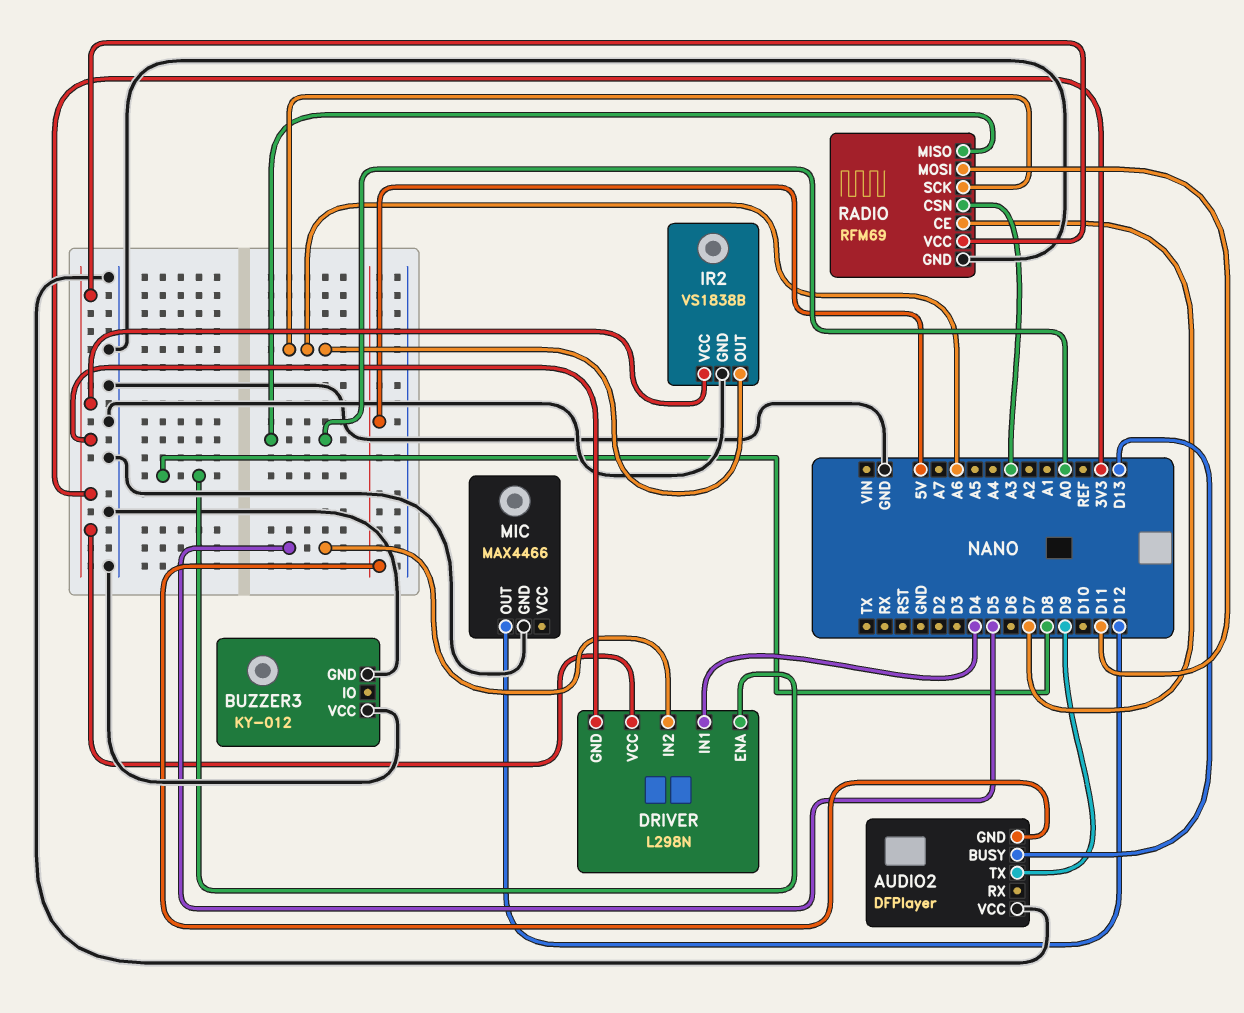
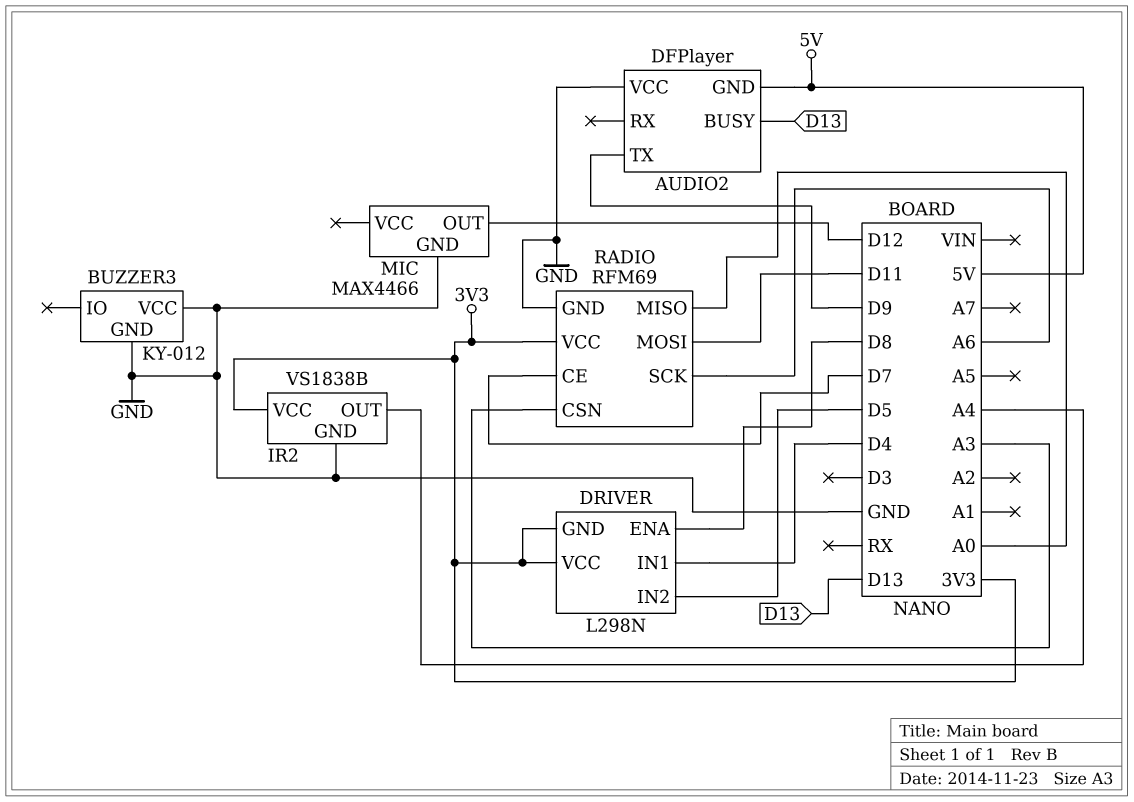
IR2 pin OUT: A6 -> A4

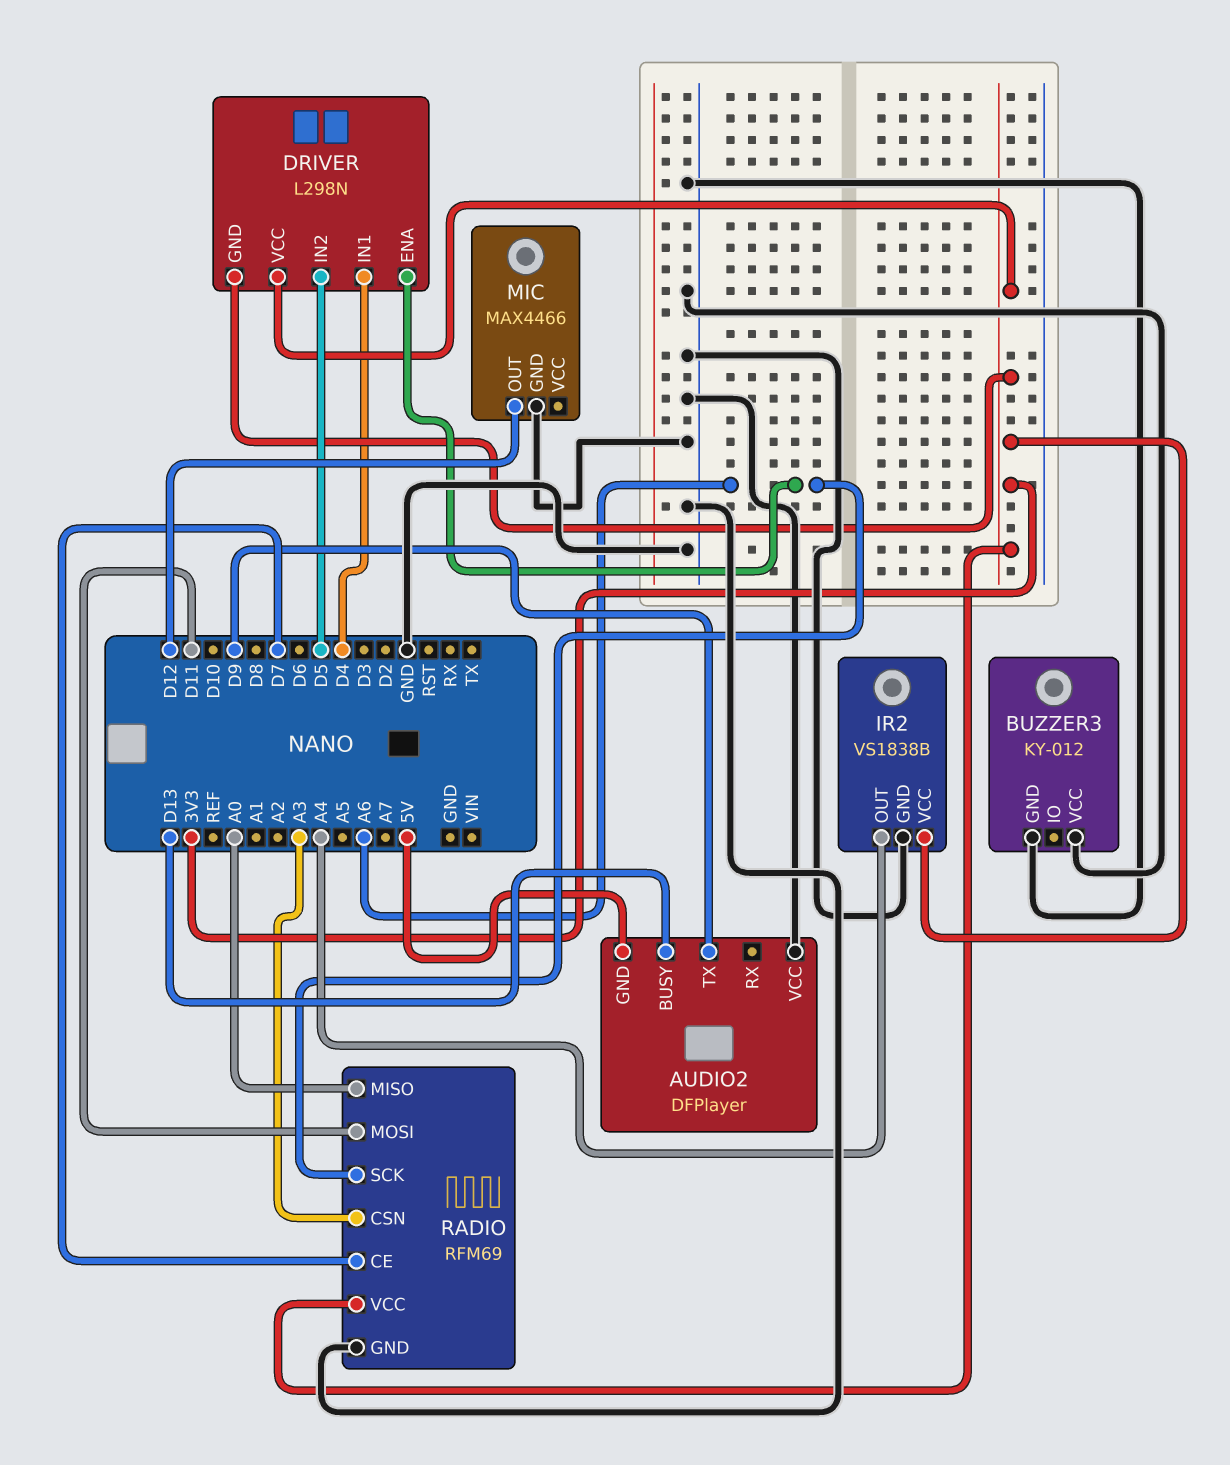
DRIVER pin ENA: D8 -> A6

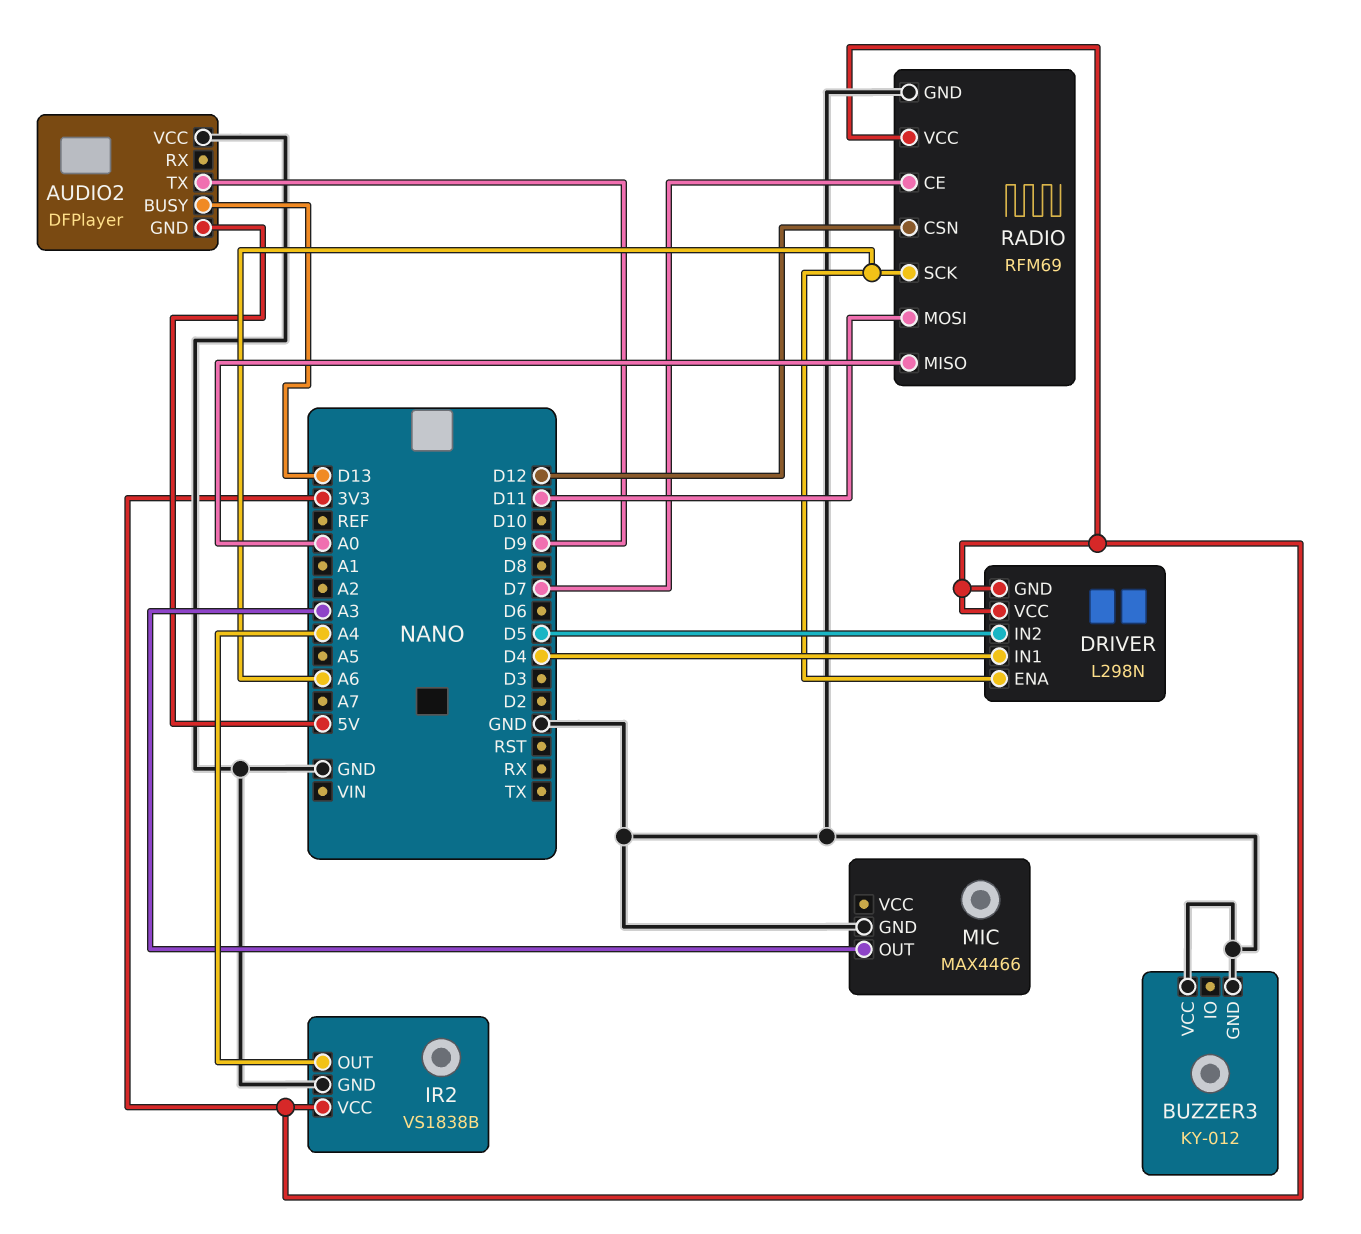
MIC pin OUT: D12 -> A3
RADIO pin CSN: A3 -> D12

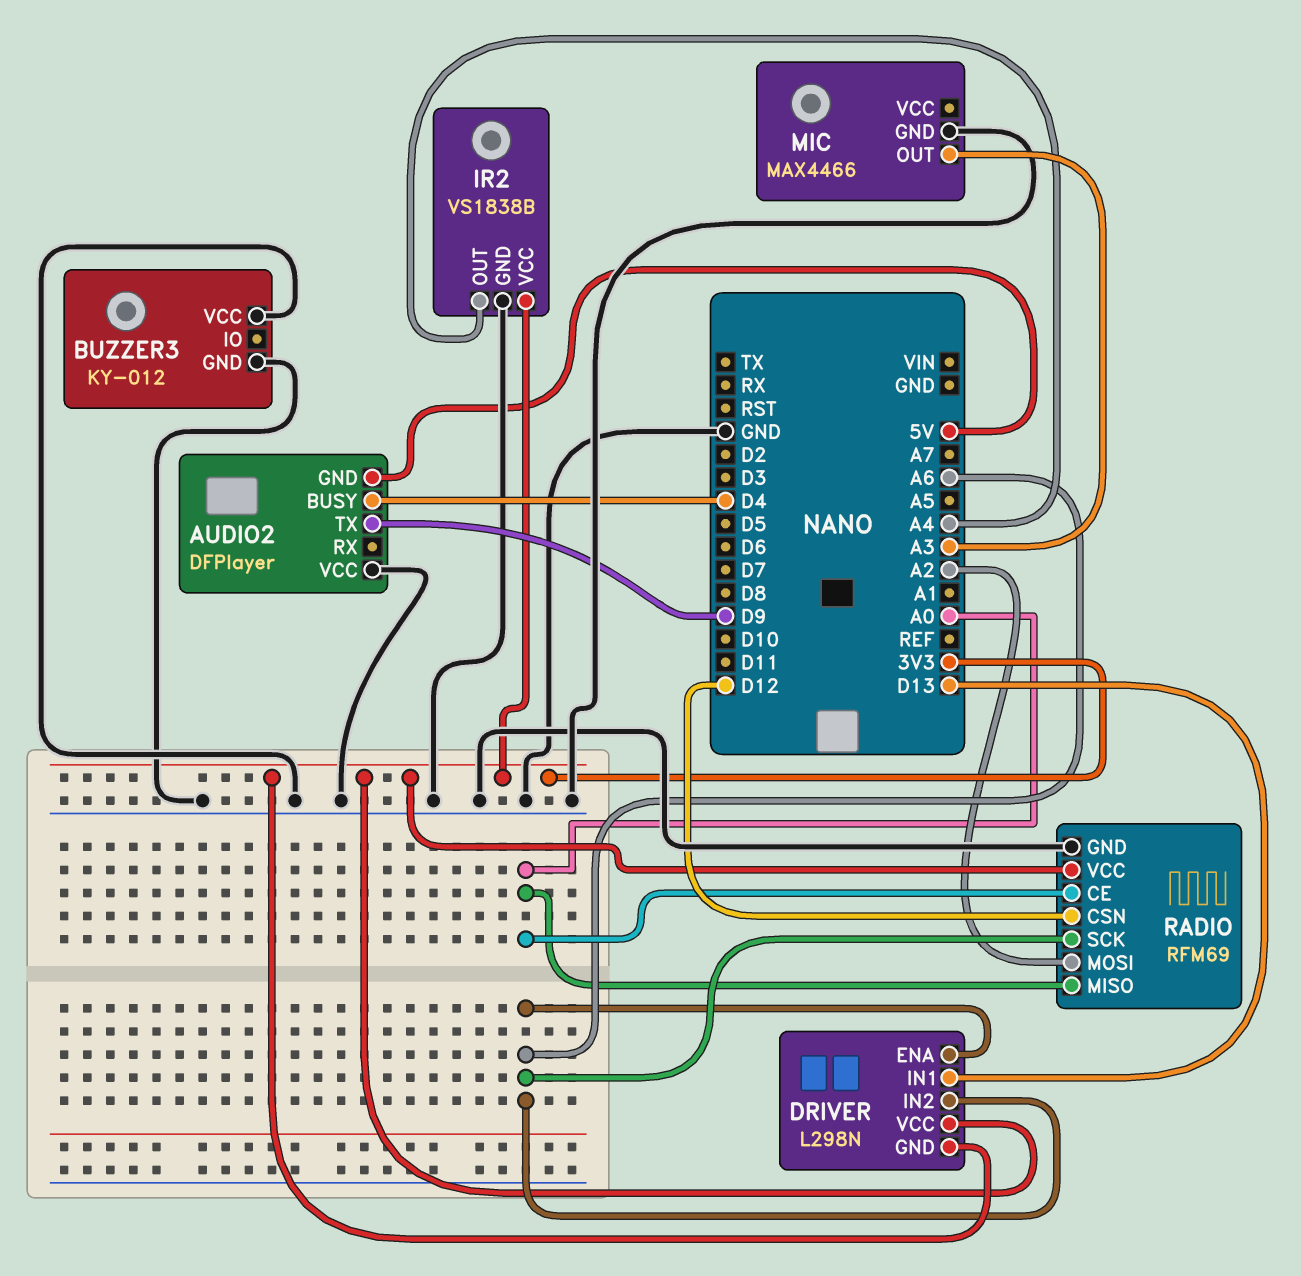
AUDIO2 pin BUSY: D13 -> D4
DRIVER pin IN1: D4 -> D13
DRIVER pin IN2: D5 -> A6
RADIO pin CE: D7 -> A0
RADIO pin MOSI: D11 -> A2

